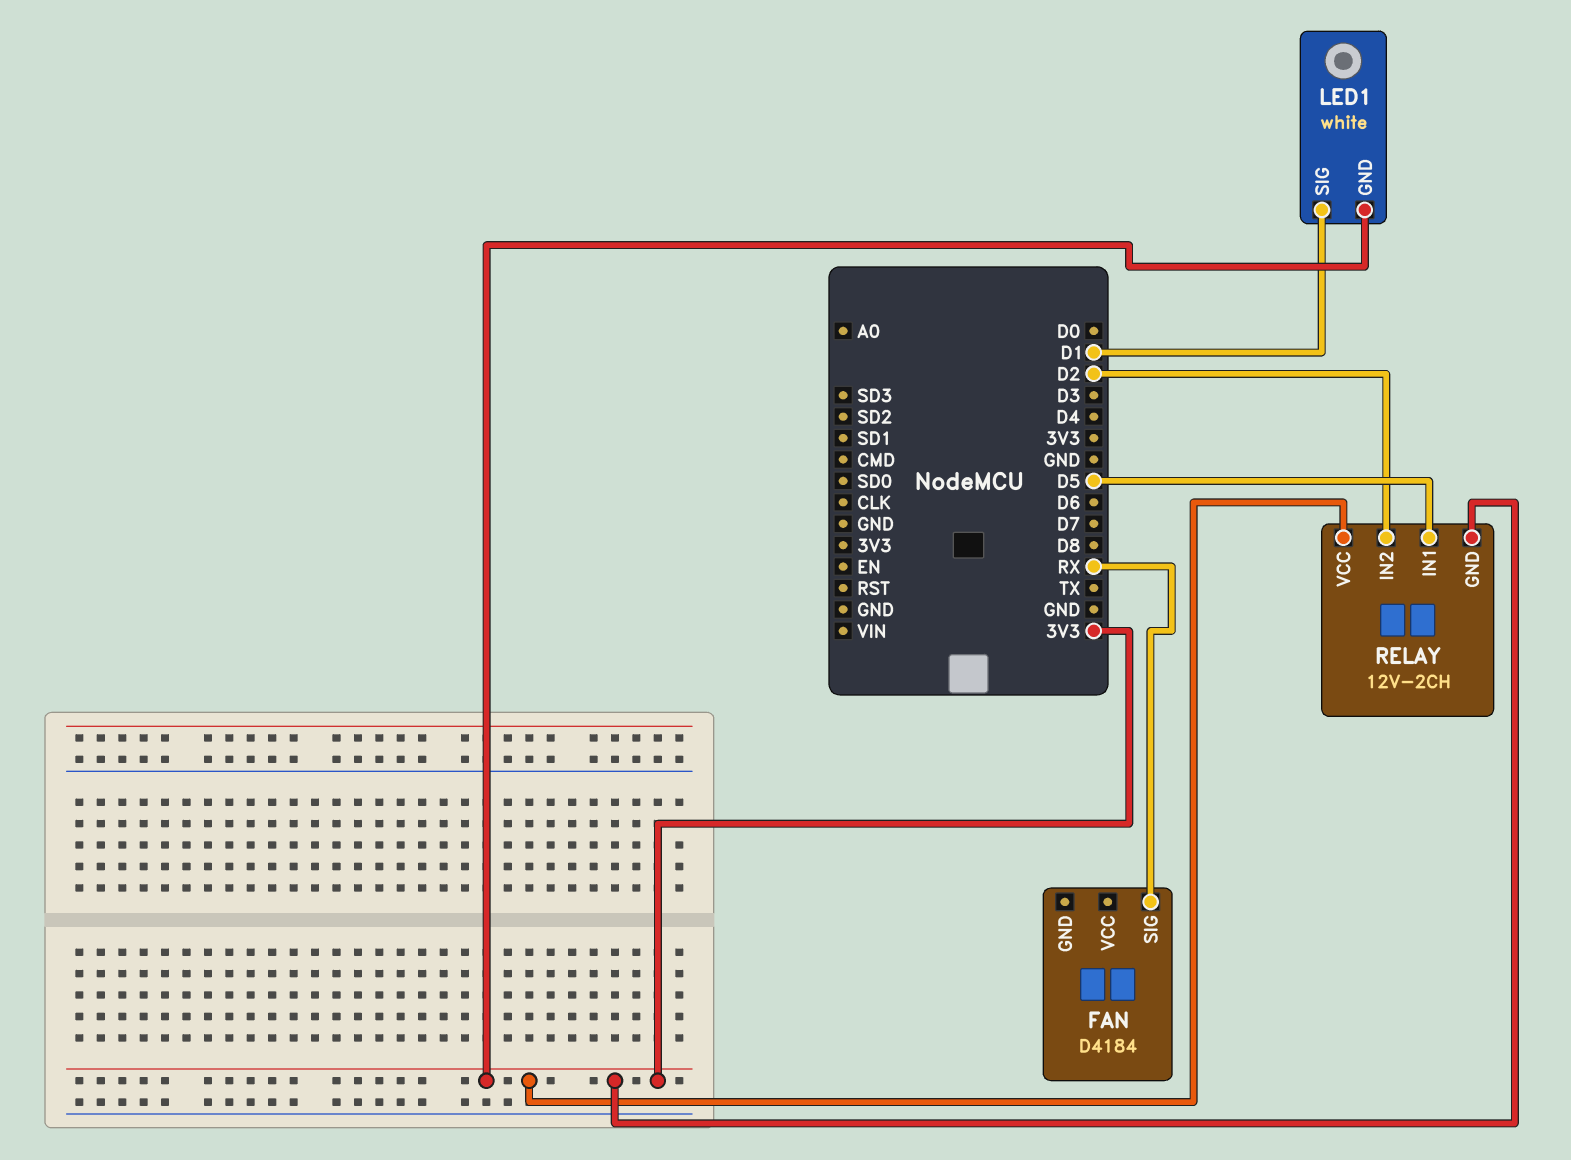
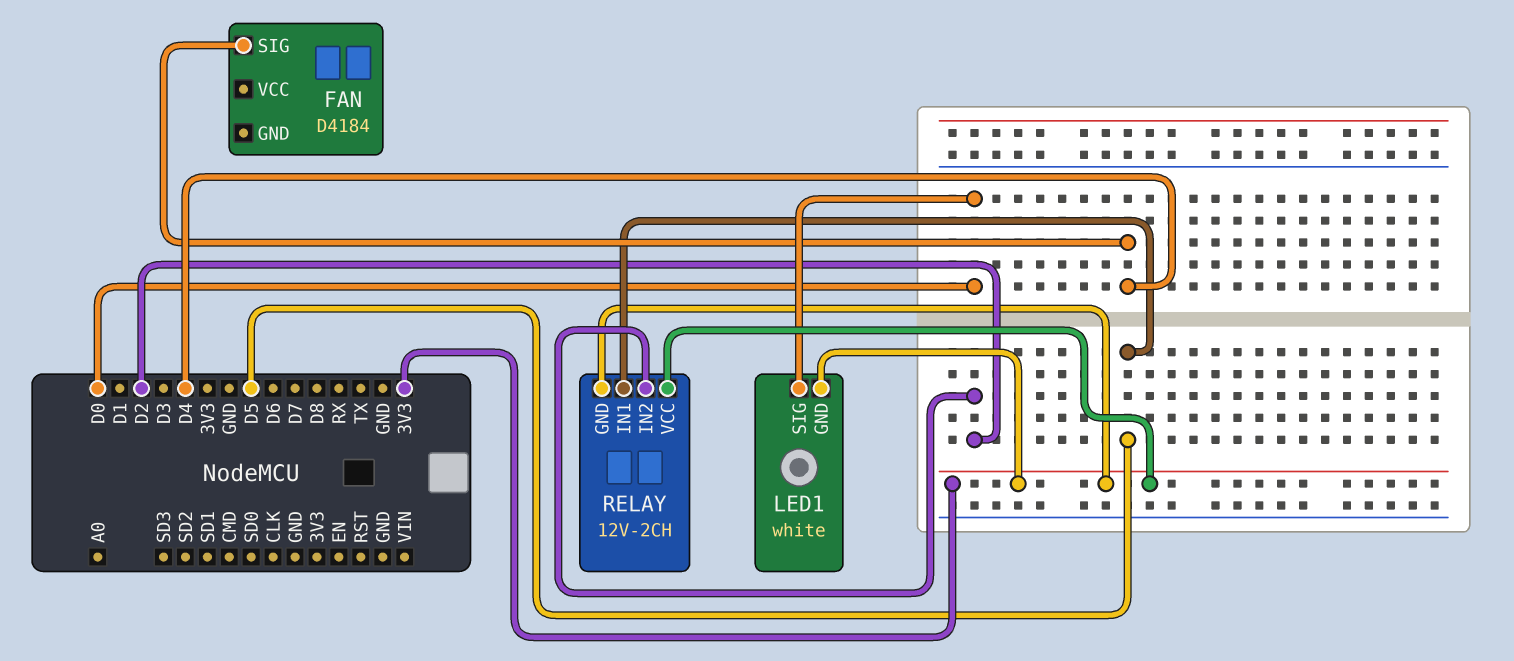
FAN pin SIG: RX -> D4
LED1 pin SIG: D1 -> D0

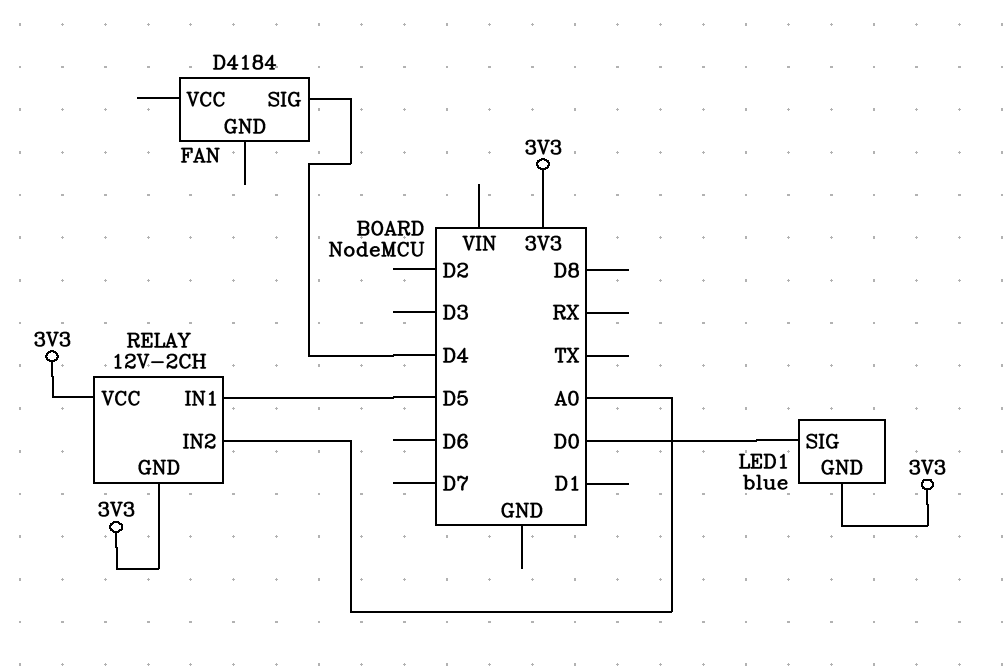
LED1: white -> blue
RELAY pin IN2: D2 -> A0

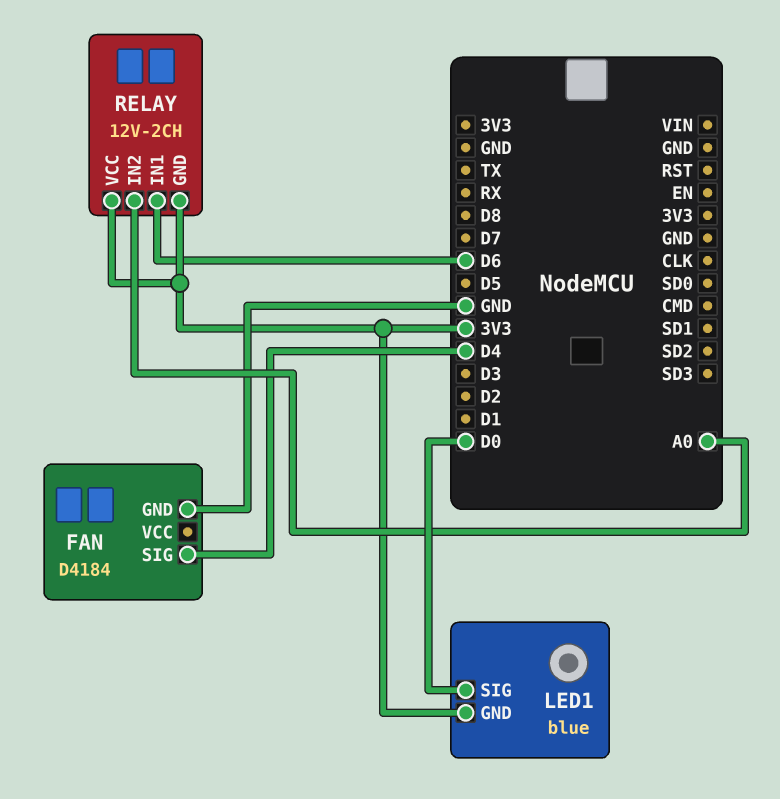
FAN pin GND: none -> GND
RELAY pin IN1: D5 -> D6

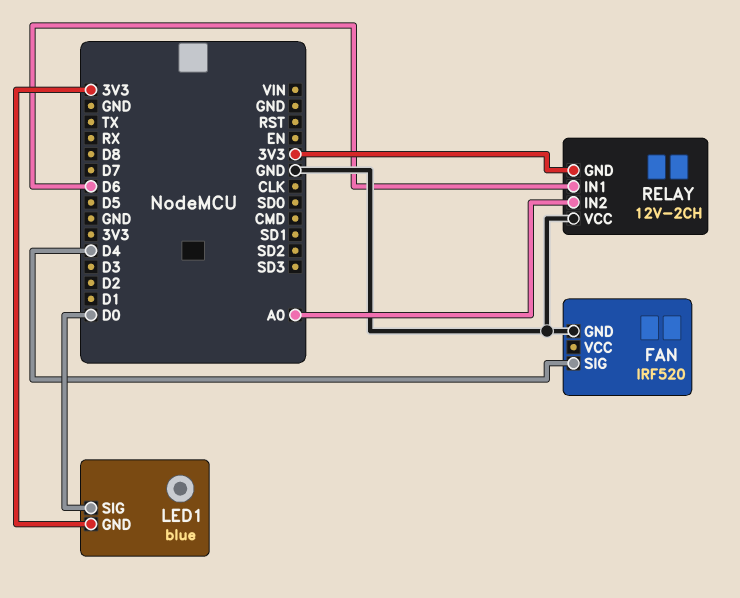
FAN: D4184 -> IRF520
RELAY pin VCC: 3V3 -> GND

